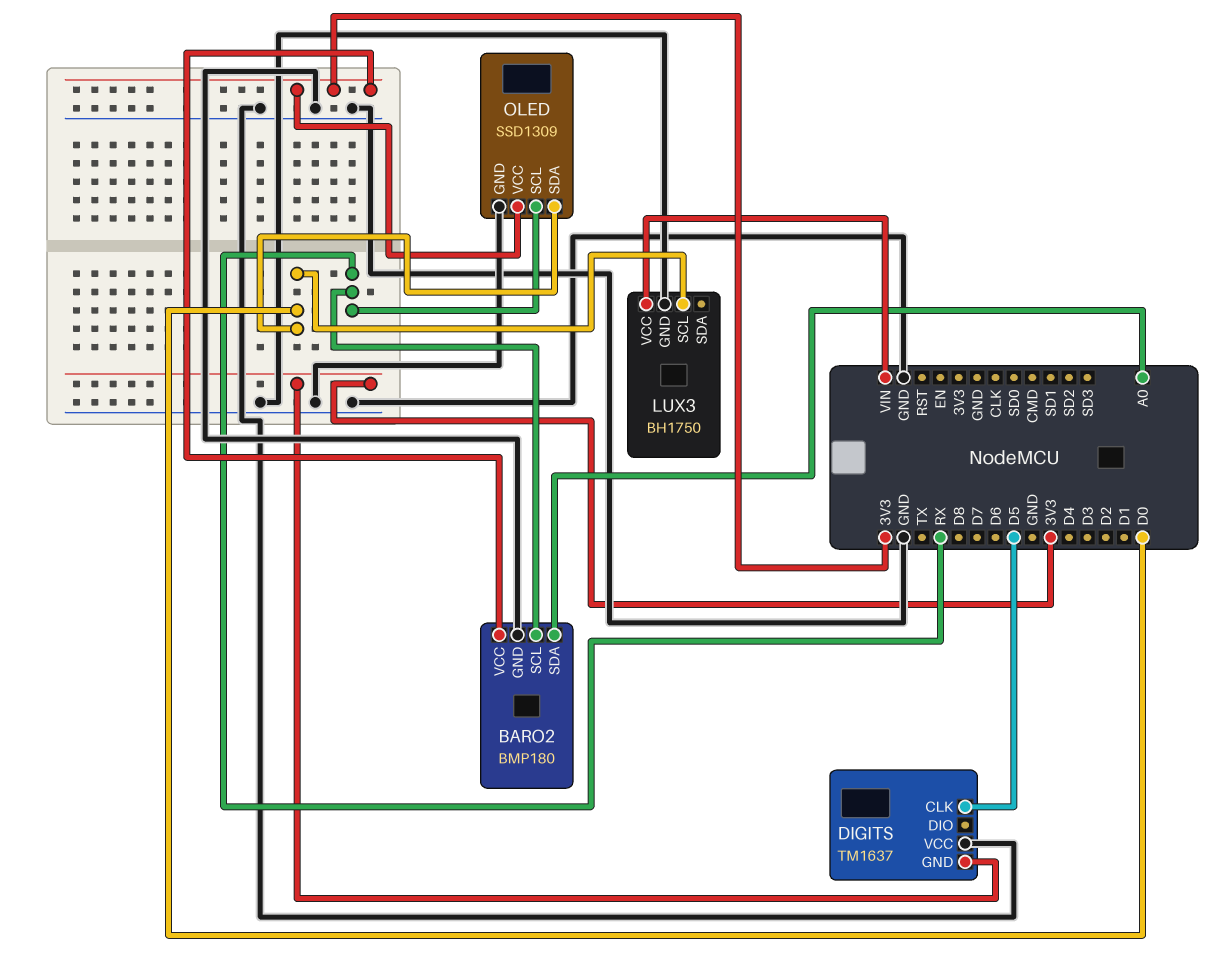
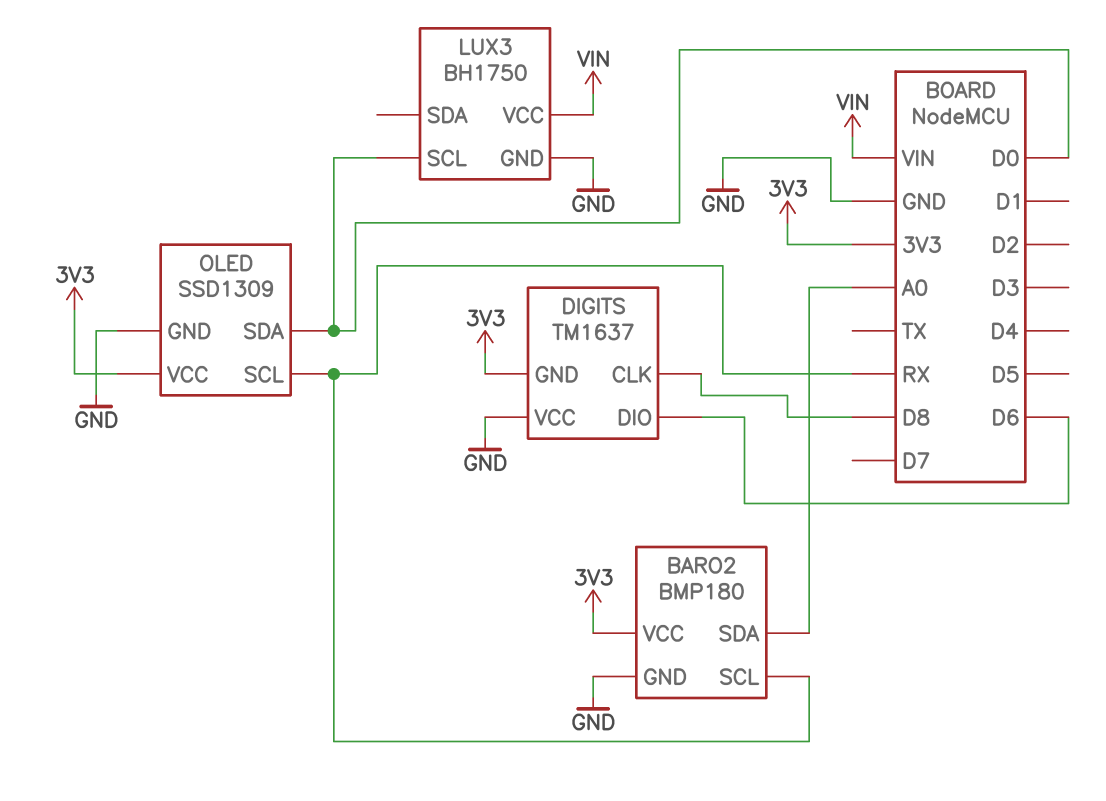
DIGITS pin CLK: D5 -> D8
DIGITS pin DIO: none -> D6

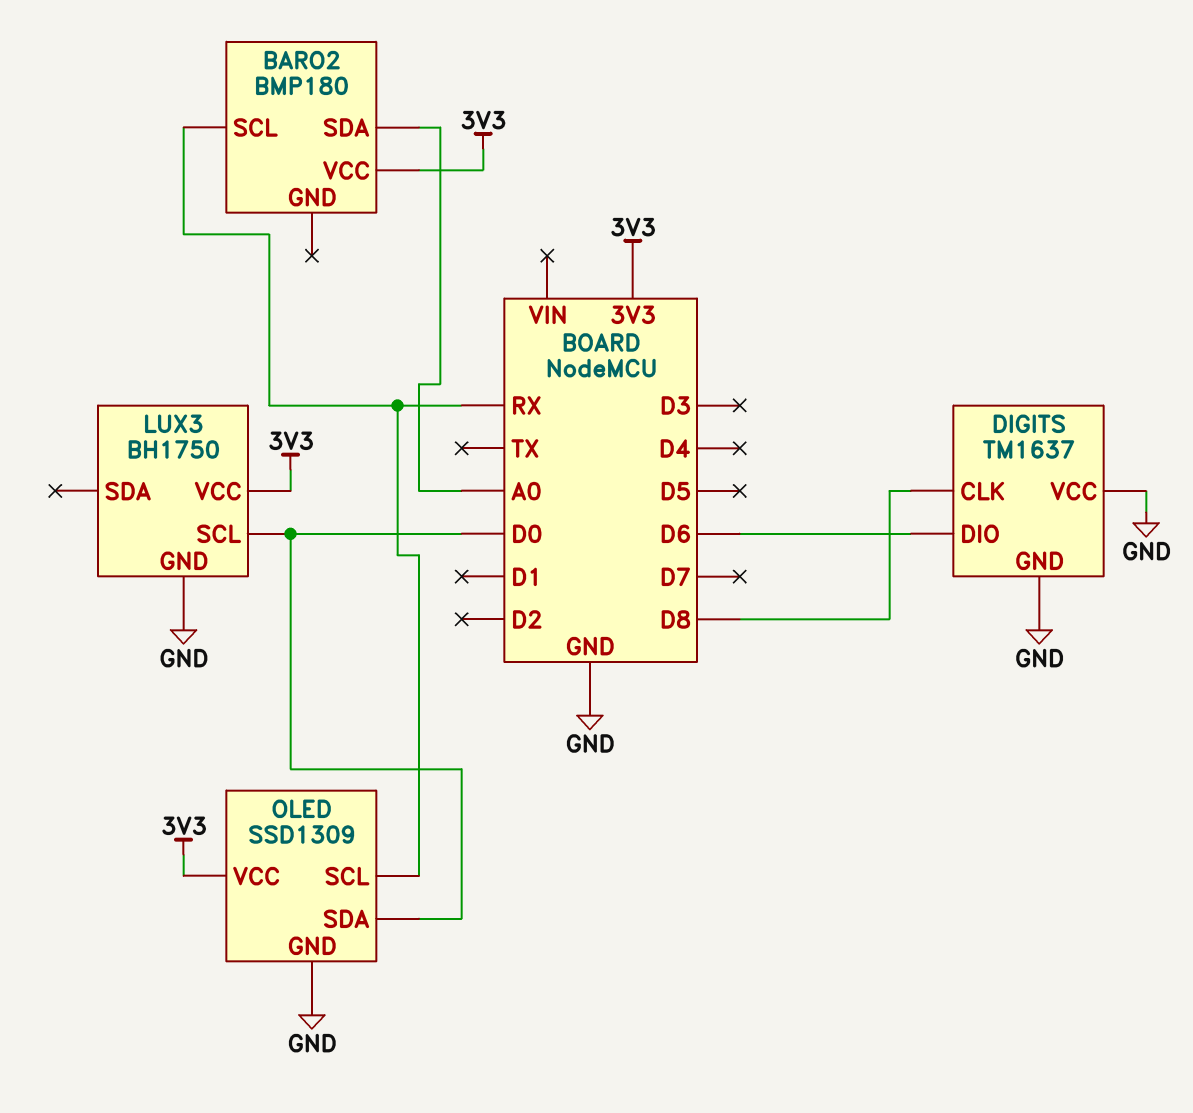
BARO2 pin GND: GND -> none
DIGITS pin GND: 3V3 -> GND
LUX3 pin VCC: VIN -> 3V3

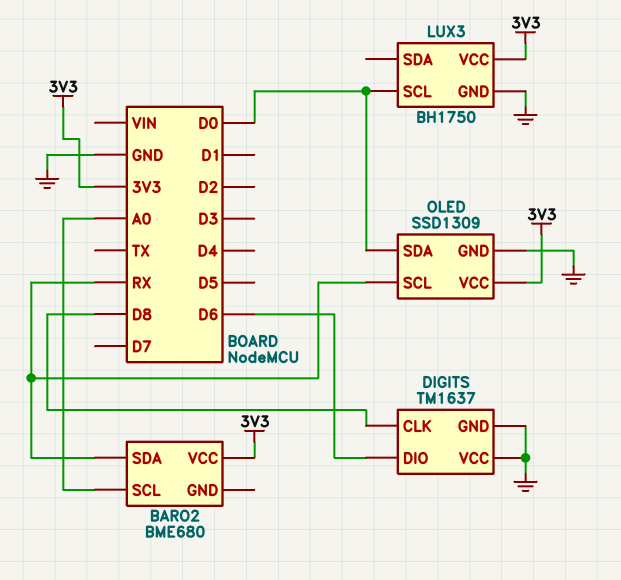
BARO2: BMP180 -> BME680
BARO2 pin SCL: RX -> A0
BARO2 pin SDA: A0 -> RX

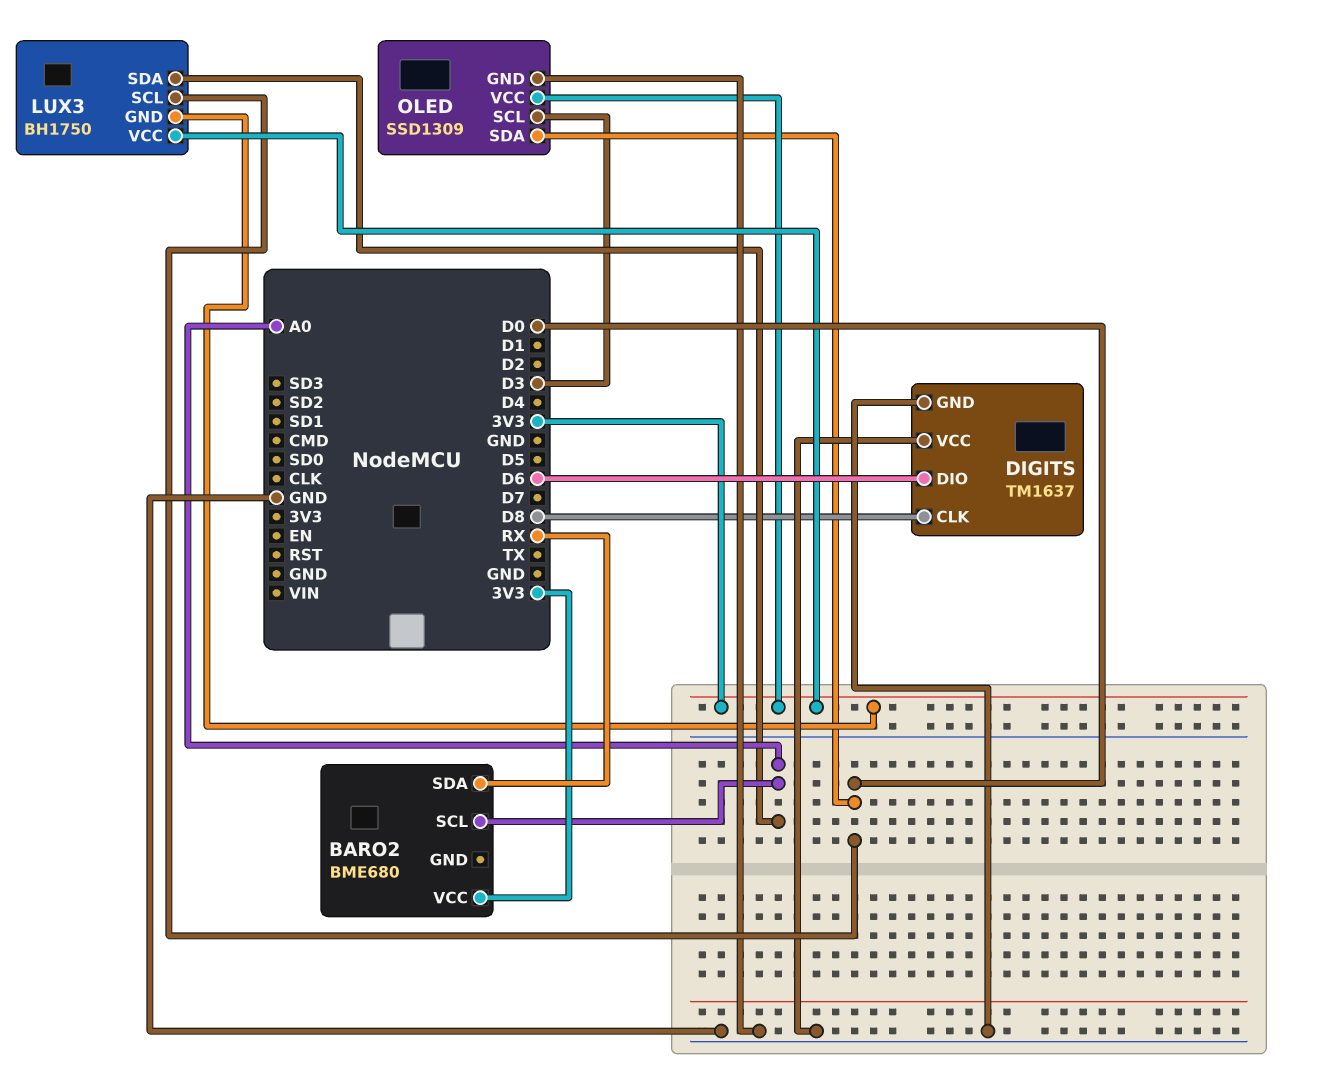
LUX3 pin GND: GND -> 3V3
LUX3 pin SDA: none -> A0
OLED pin SCL: RX -> D3

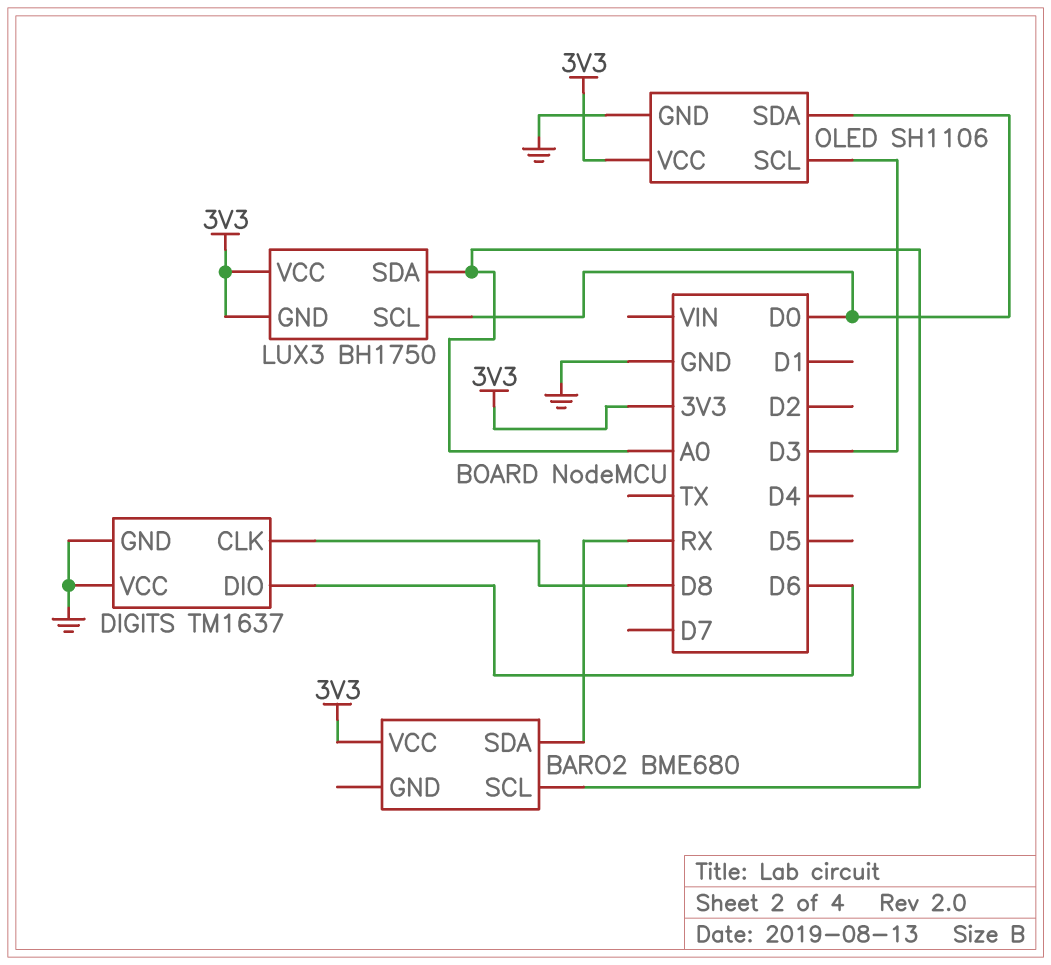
OLED: SSD1309 -> SH1106

